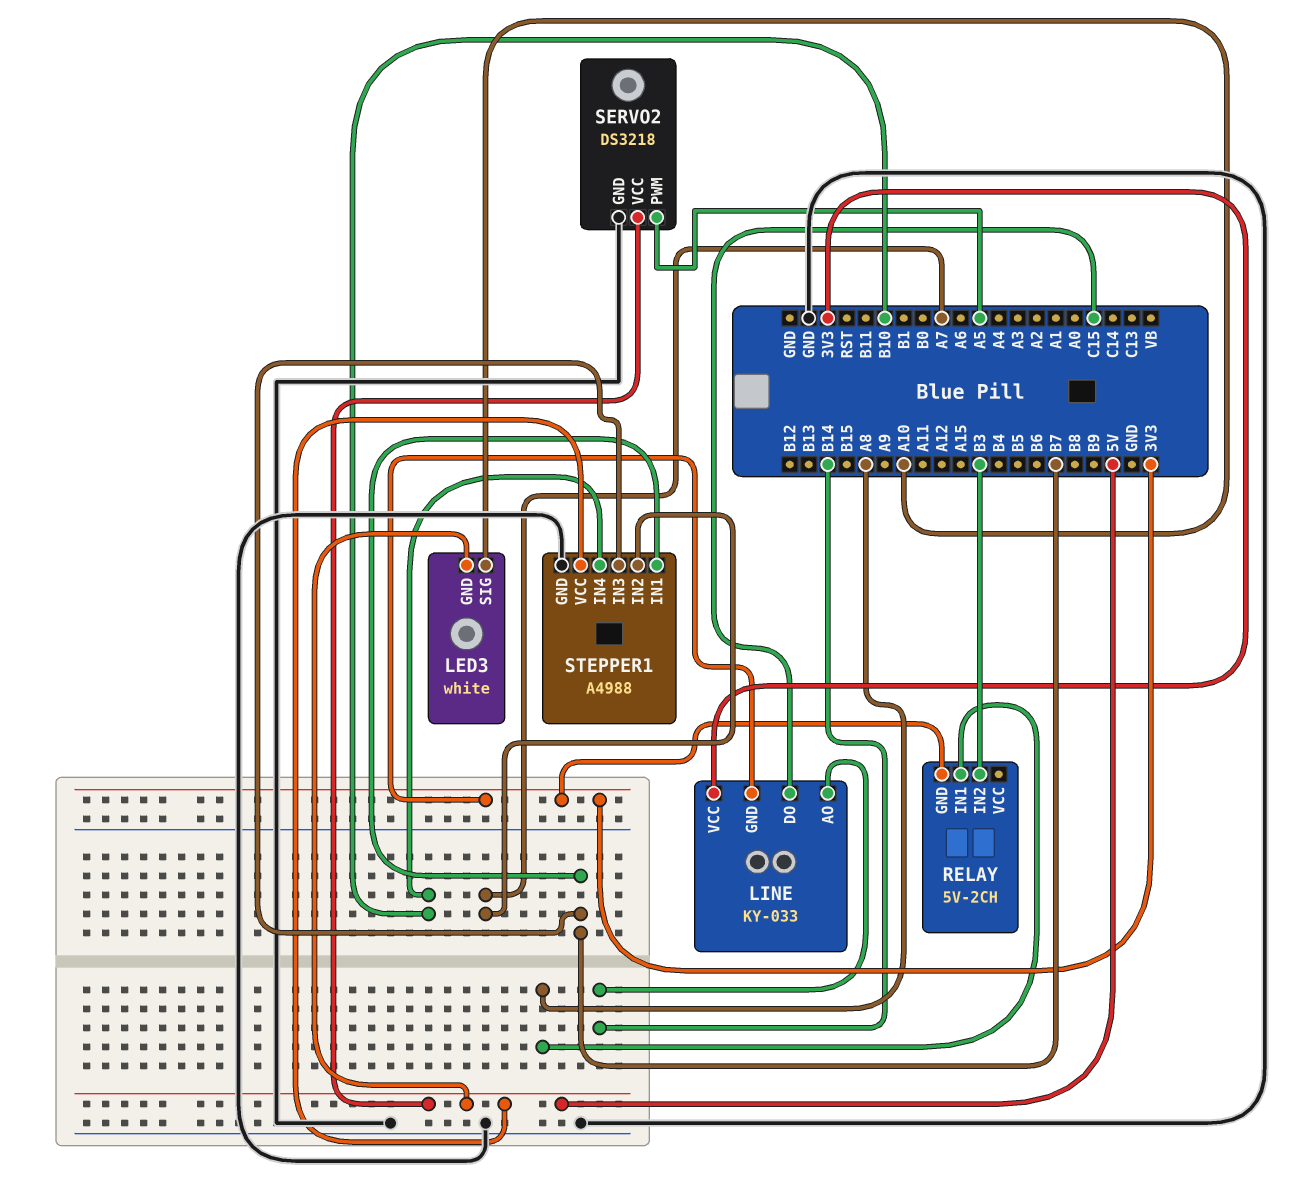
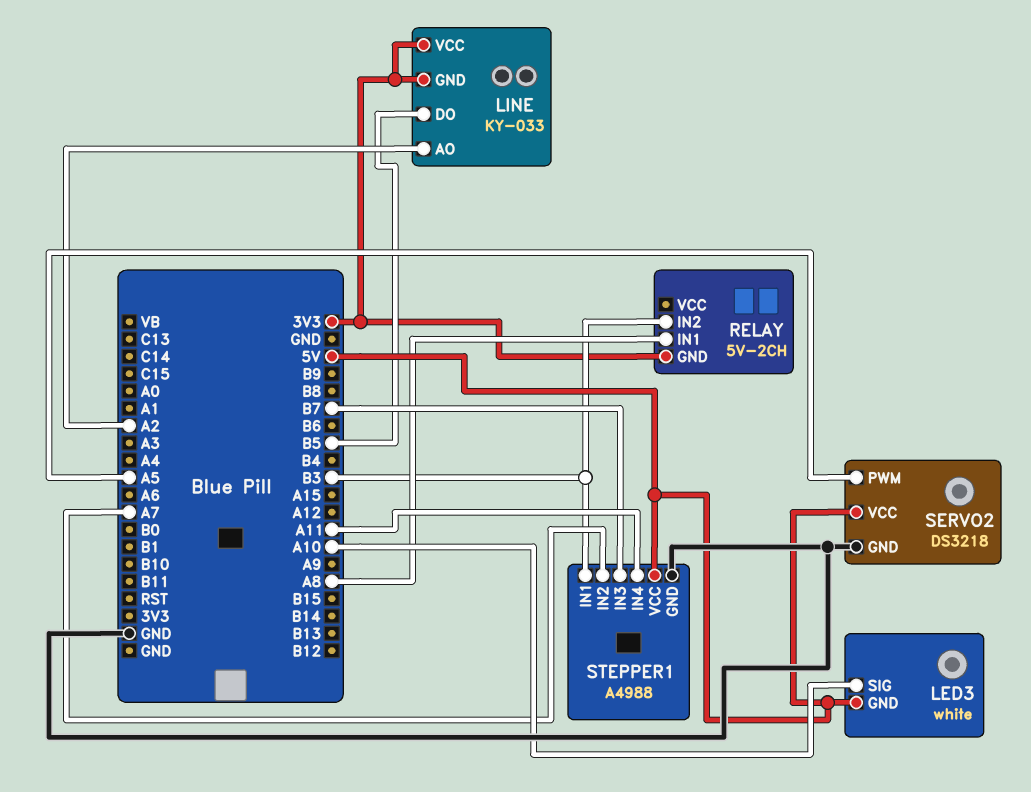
LINE pin AO: B14 -> A2
LINE pin DO: C15 -> B5
STEPPER1 pin IN1: B7 -> B3
STEPPER1 pin IN4: B10 -> A11

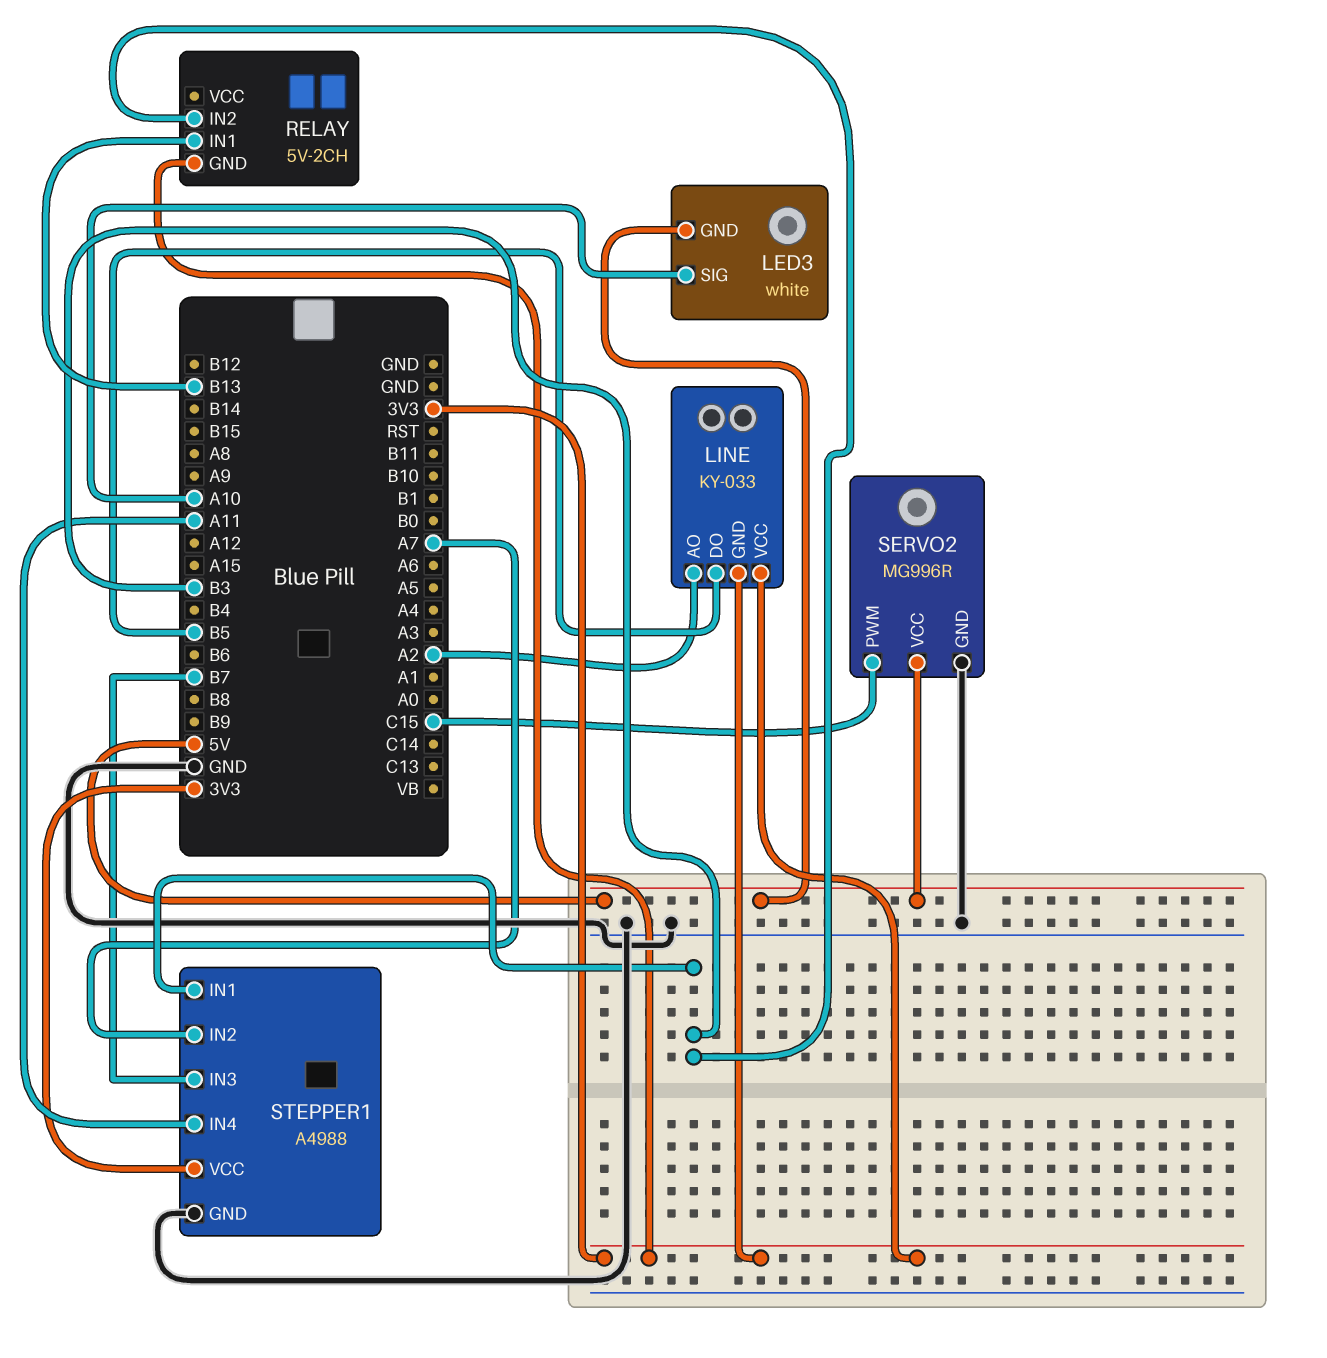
RELAY pin IN1: A8 -> B13
SERVO2: DS3218 -> MG996R
SERVO2 pin PWM: A5 -> C15
STEPPER1 pin VCC: 5V -> 3V3

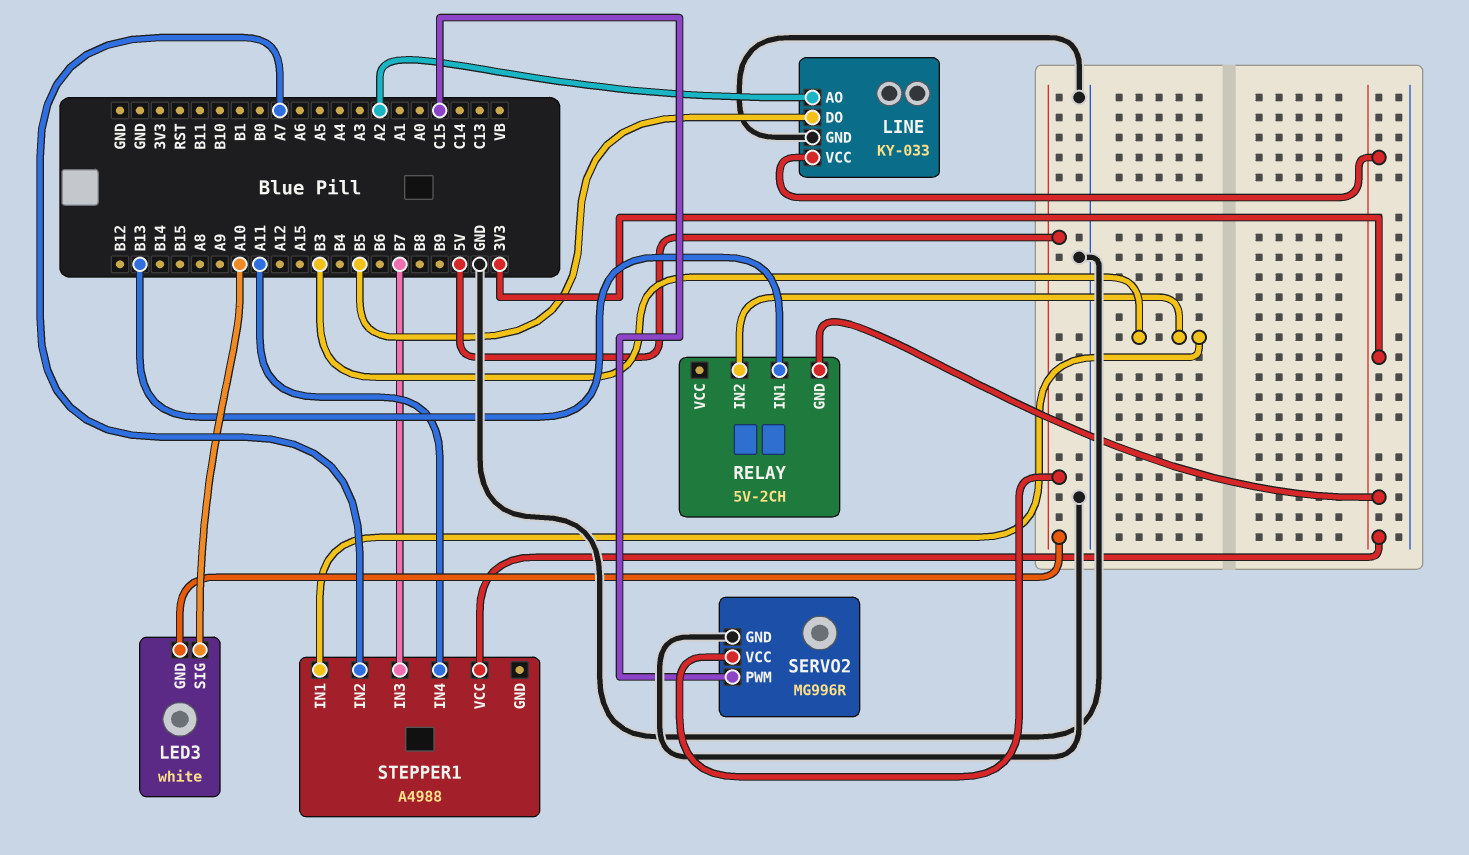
LINE pin GND: 3V3 -> GND
STEPPER1 pin GND: GND -> none

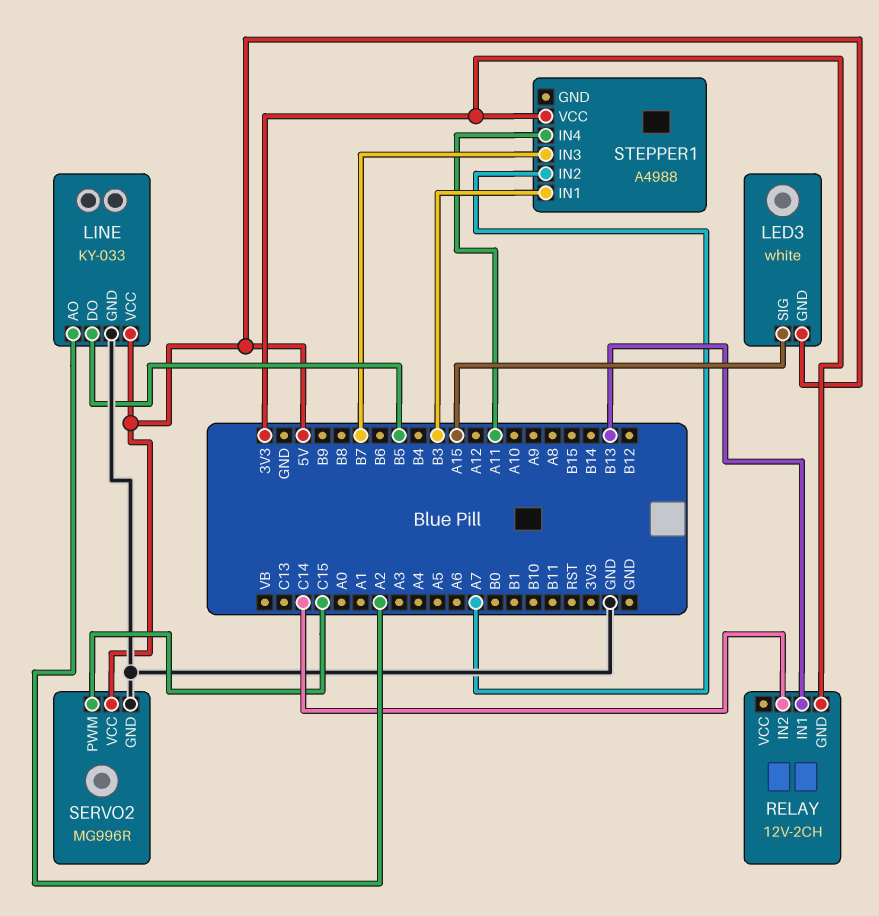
LED3 pin SIG: A10 -> A15
LINE pin VCC: 3V3 -> 5V
RELAY: 5V-2CH -> 12V-2CH
RELAY pin IN2: B3 -> C14

